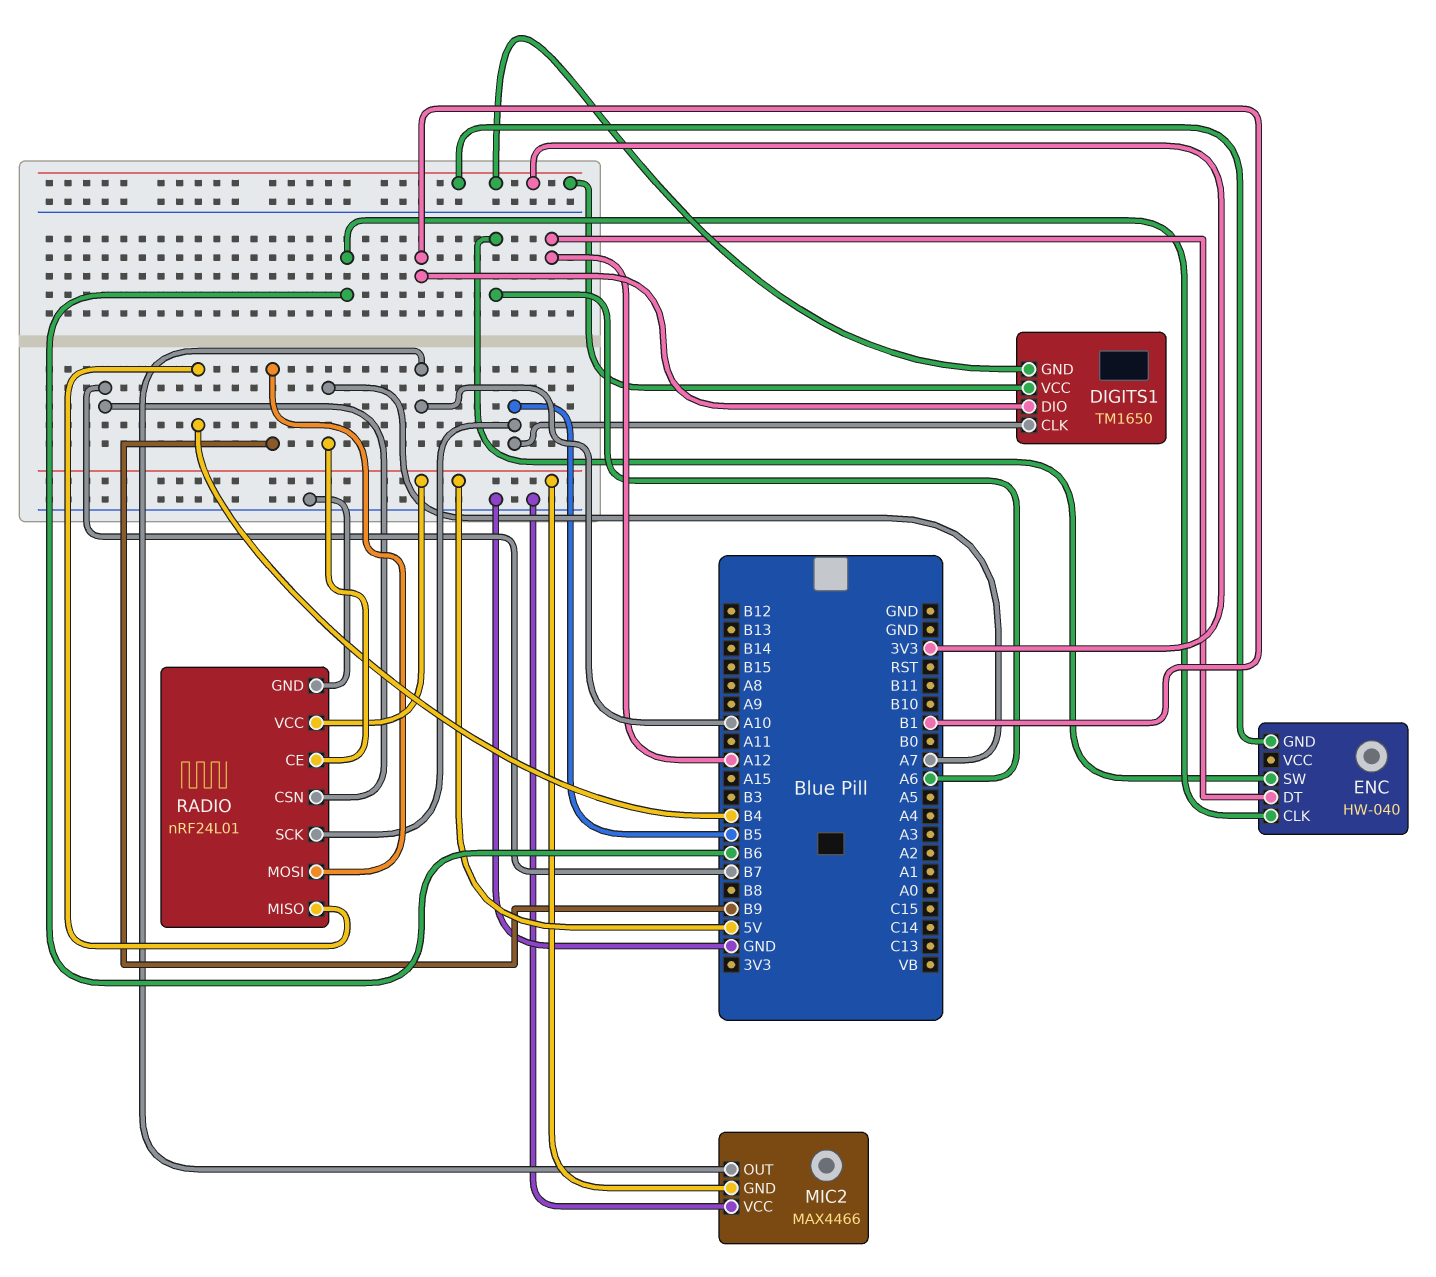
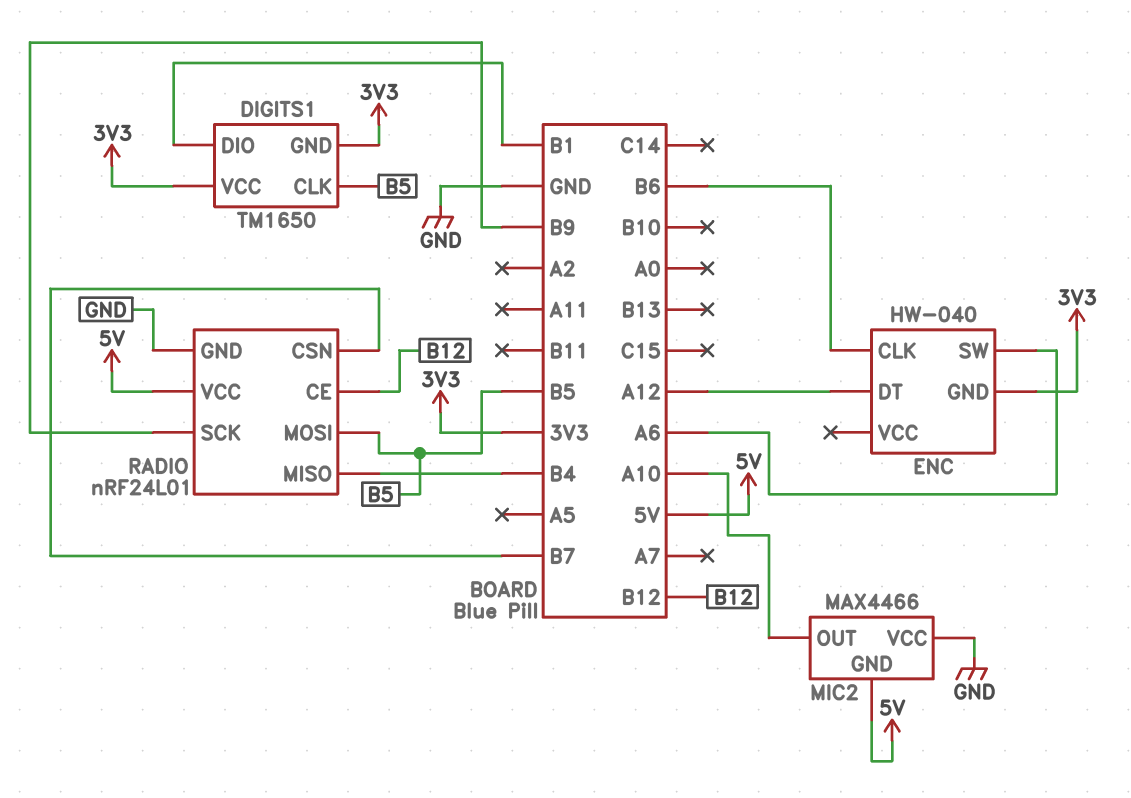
RADIO pin CE: A7 -> B12
RADIO pin MOSI: B9 -> B5
RADIO pin SCK: B5 -> B9

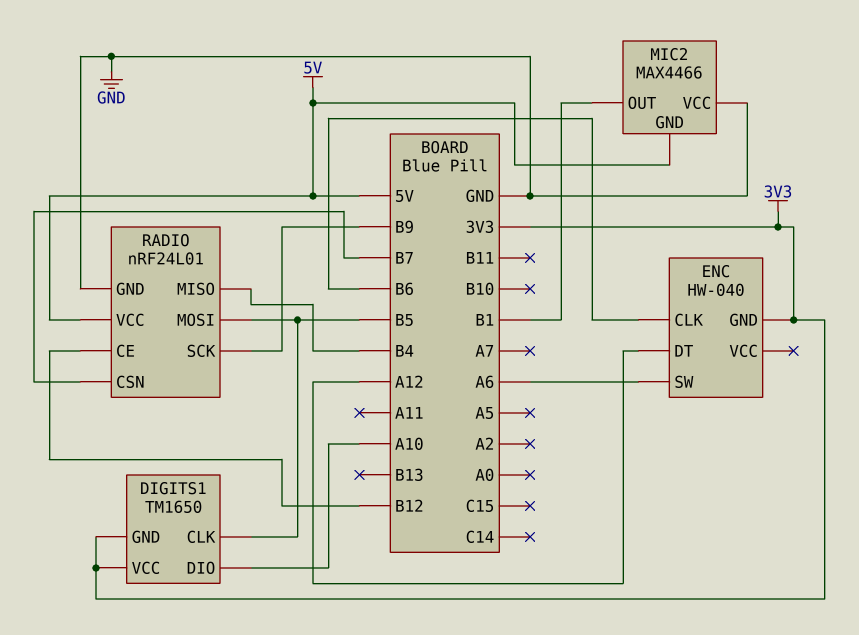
DIGITS1 pin DIO: B1 -> A10
MIC2 pin OUT: A10 -> B1

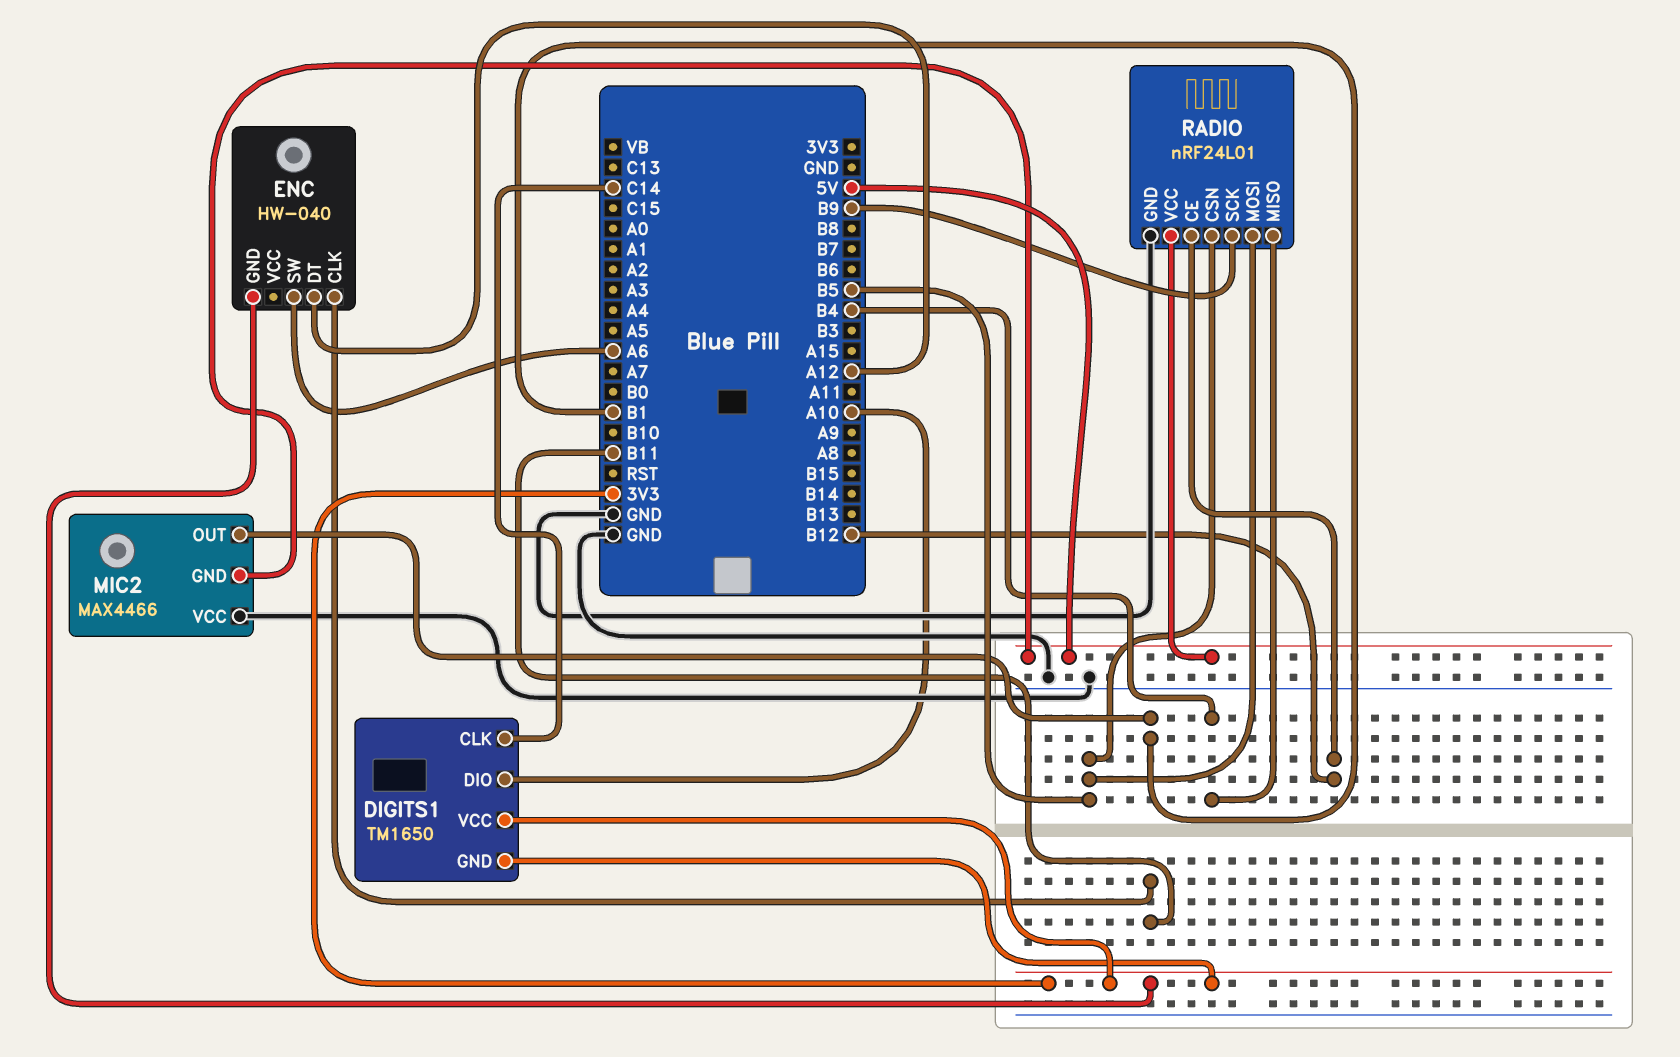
DIGITS1 pin CLK: B5 -> C14
ENC pin CLK: B6 -> B11
RADIO pin CSN: B7 -> B5

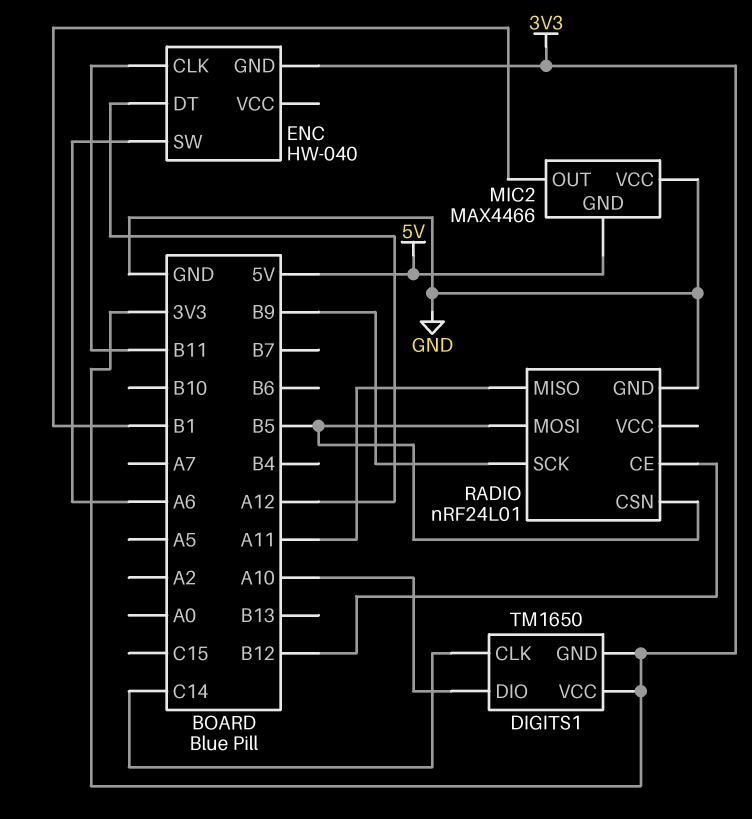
RADIO pin MISO: B4 -> A11
RADIO pin VCC: 5V -> none

